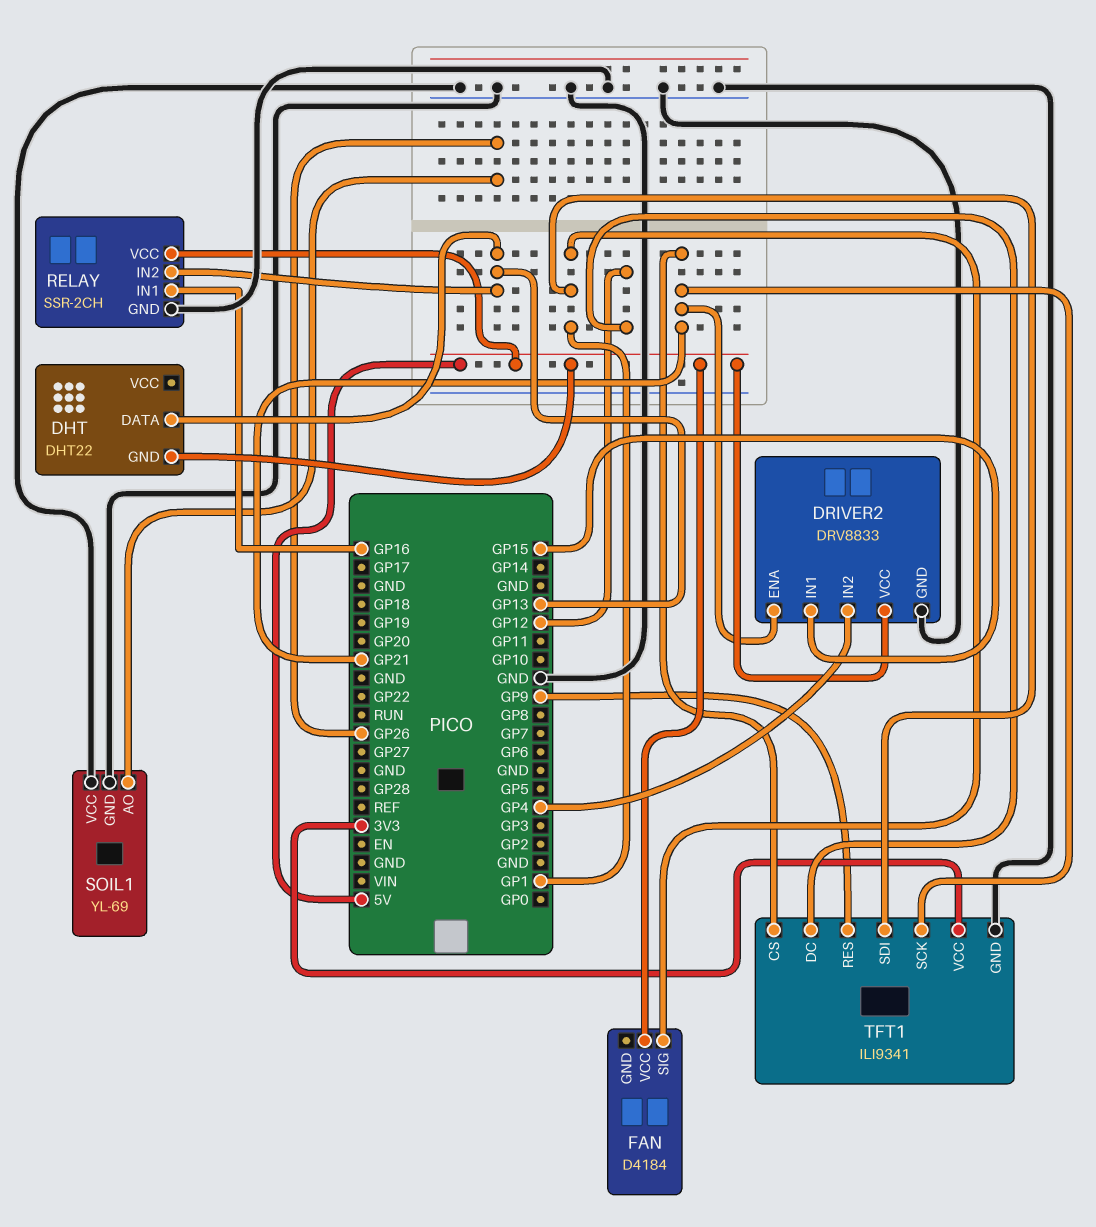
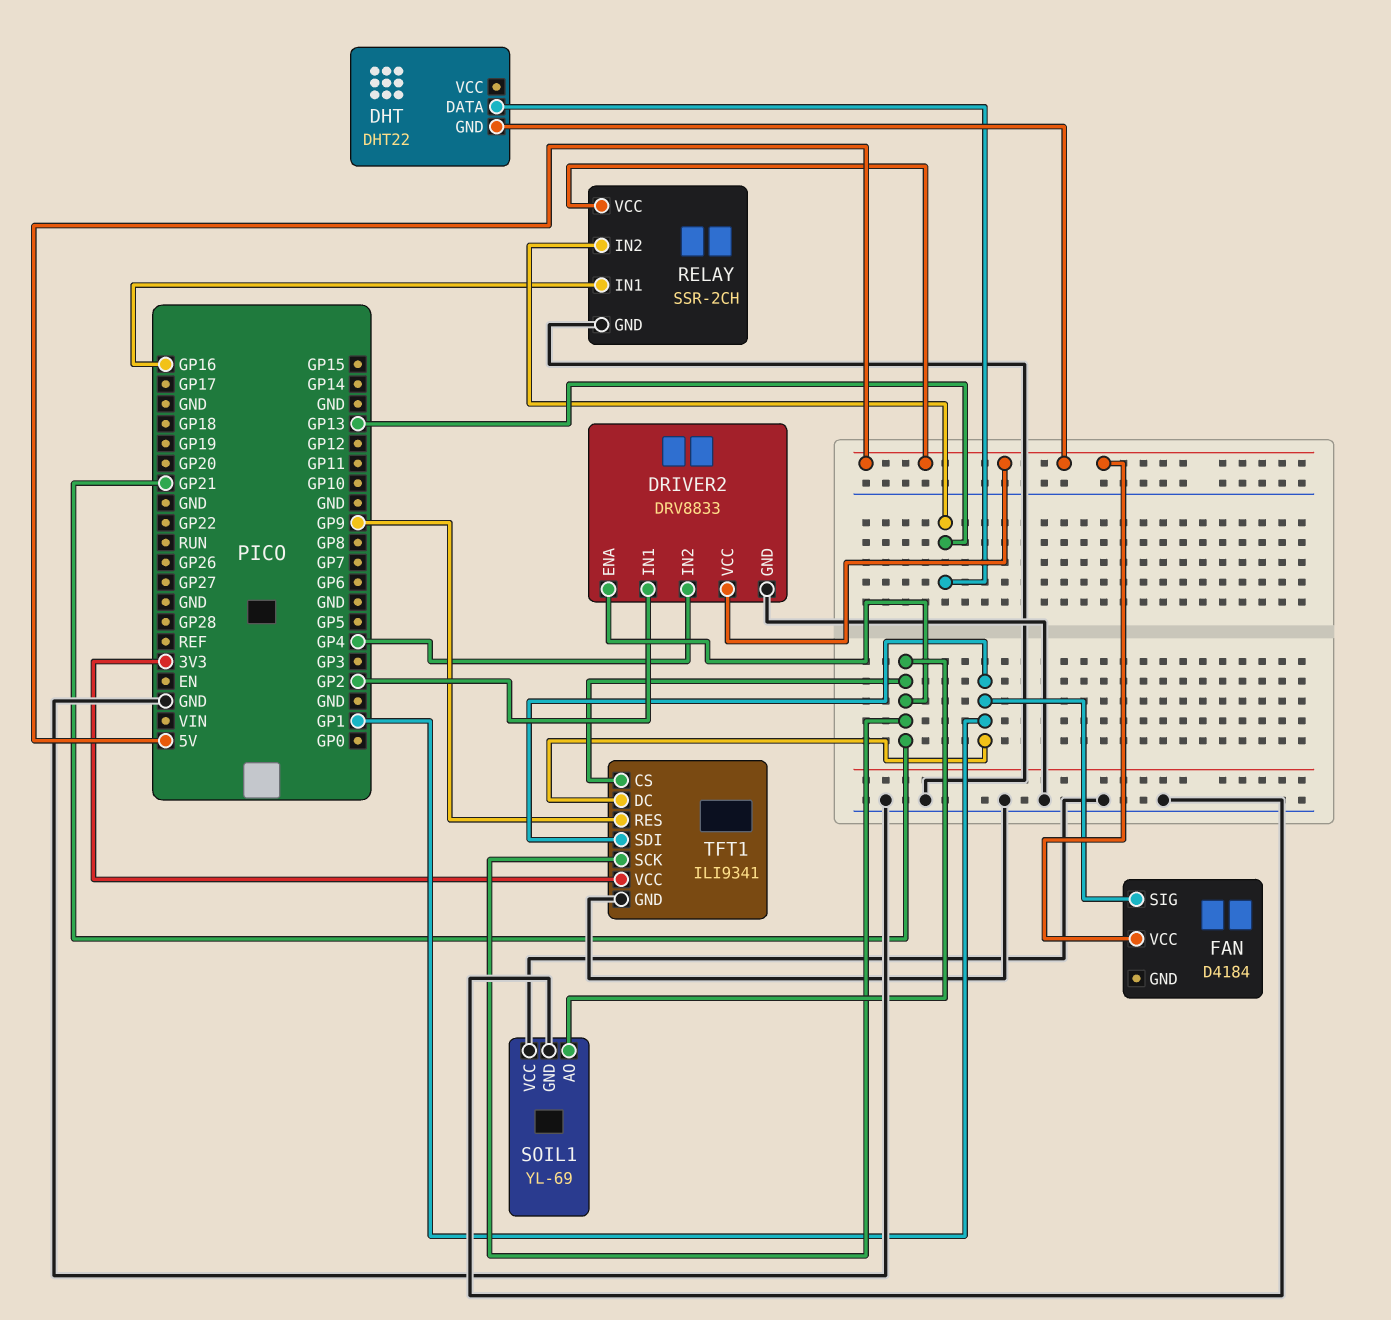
DRIVER2 pin IN1: GP15 -> GP2
SOIL1 pin AO: GP26 -> GP21
TFT1 pin DC: GP12 -> GP1

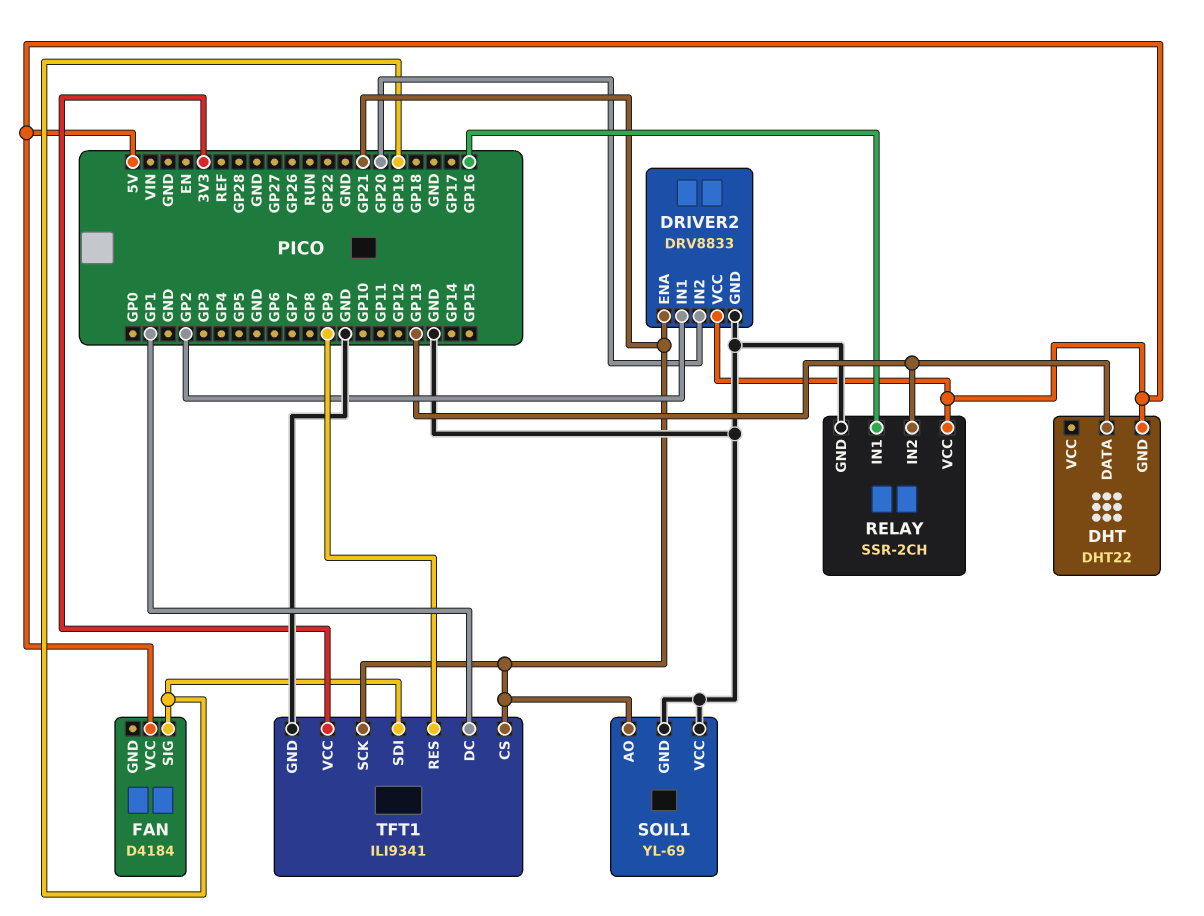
DRIVER2 pin IN2: GP4 -> GP20
FAN pin SIG: GP1 -> GP19
TFT1 pin SDI: GP1 -> GP19

